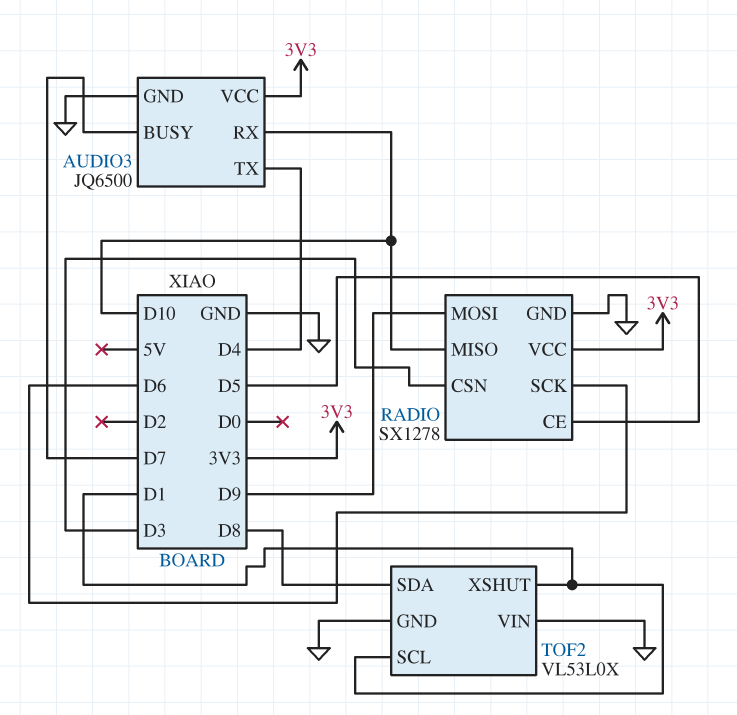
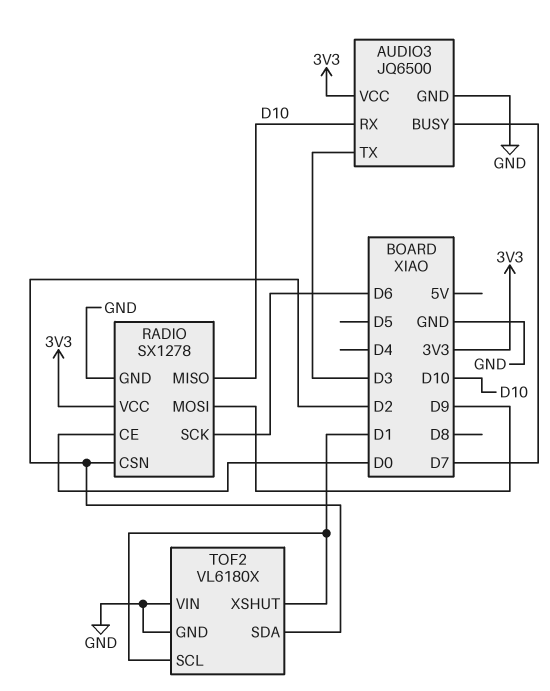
AUDIO3 pin TX: D4 -> D3
RADIO pin CE: D5 -> D0
RADIO pin CSN: D3 -> D2
TOF2: VL53L0X -> VL6180X
TOF2 pin SDA: D8 -> D2

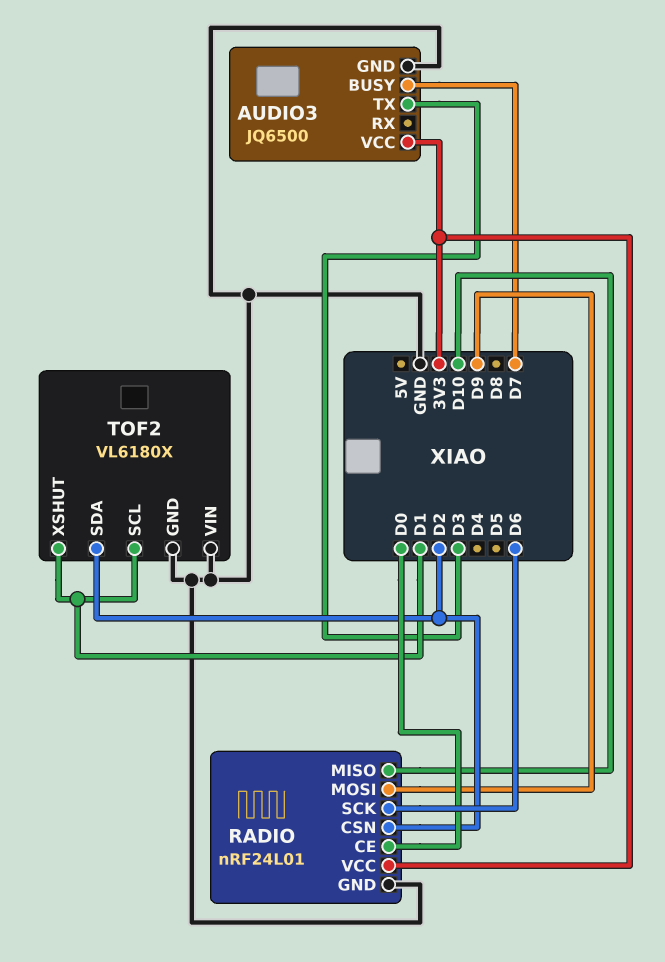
AUDIO3 pin RX: D10 -> none
RADIO: SX1278 -> nRF24L01

